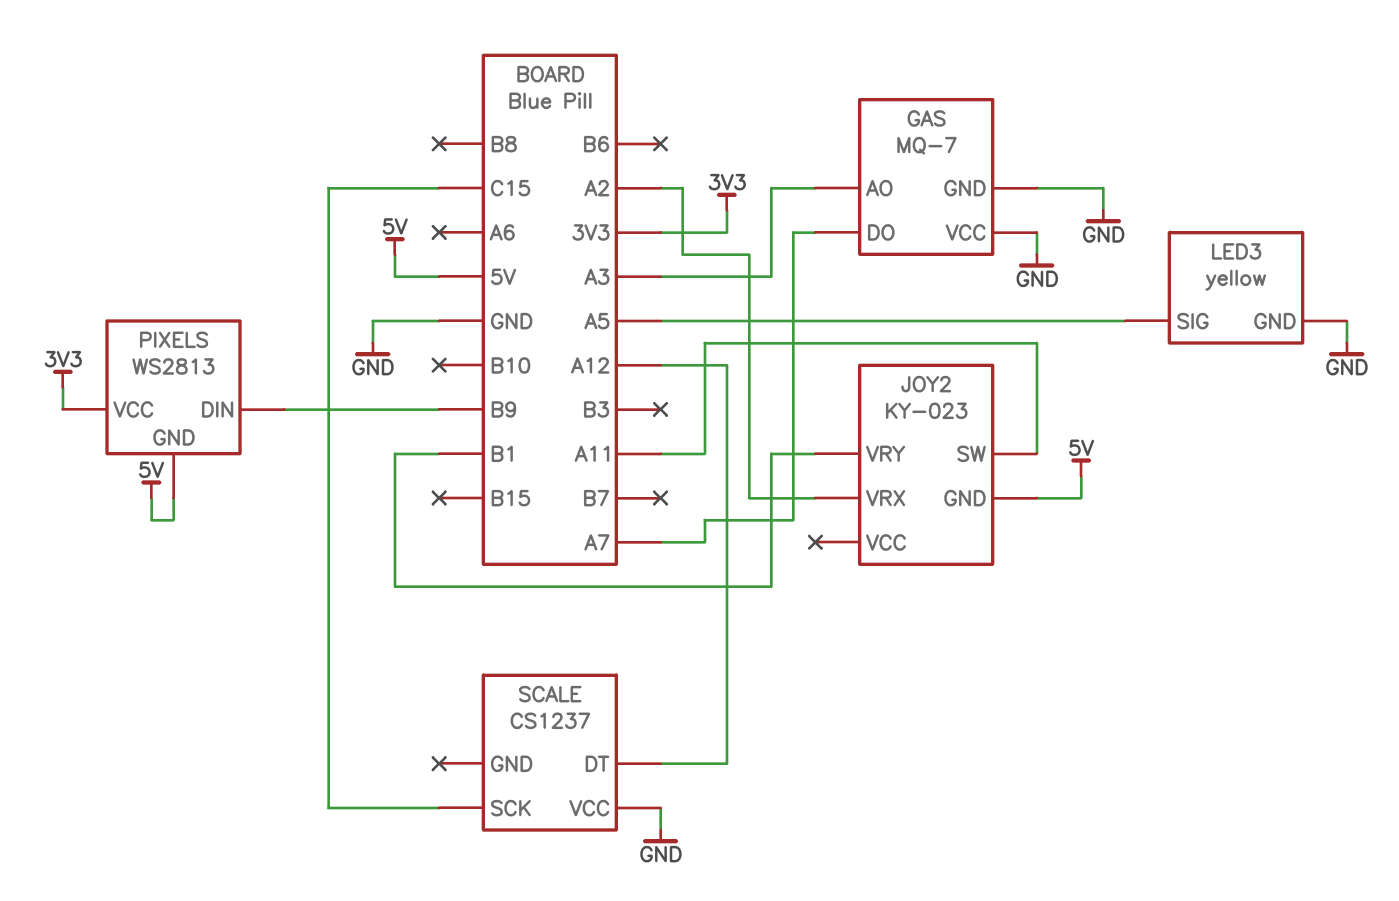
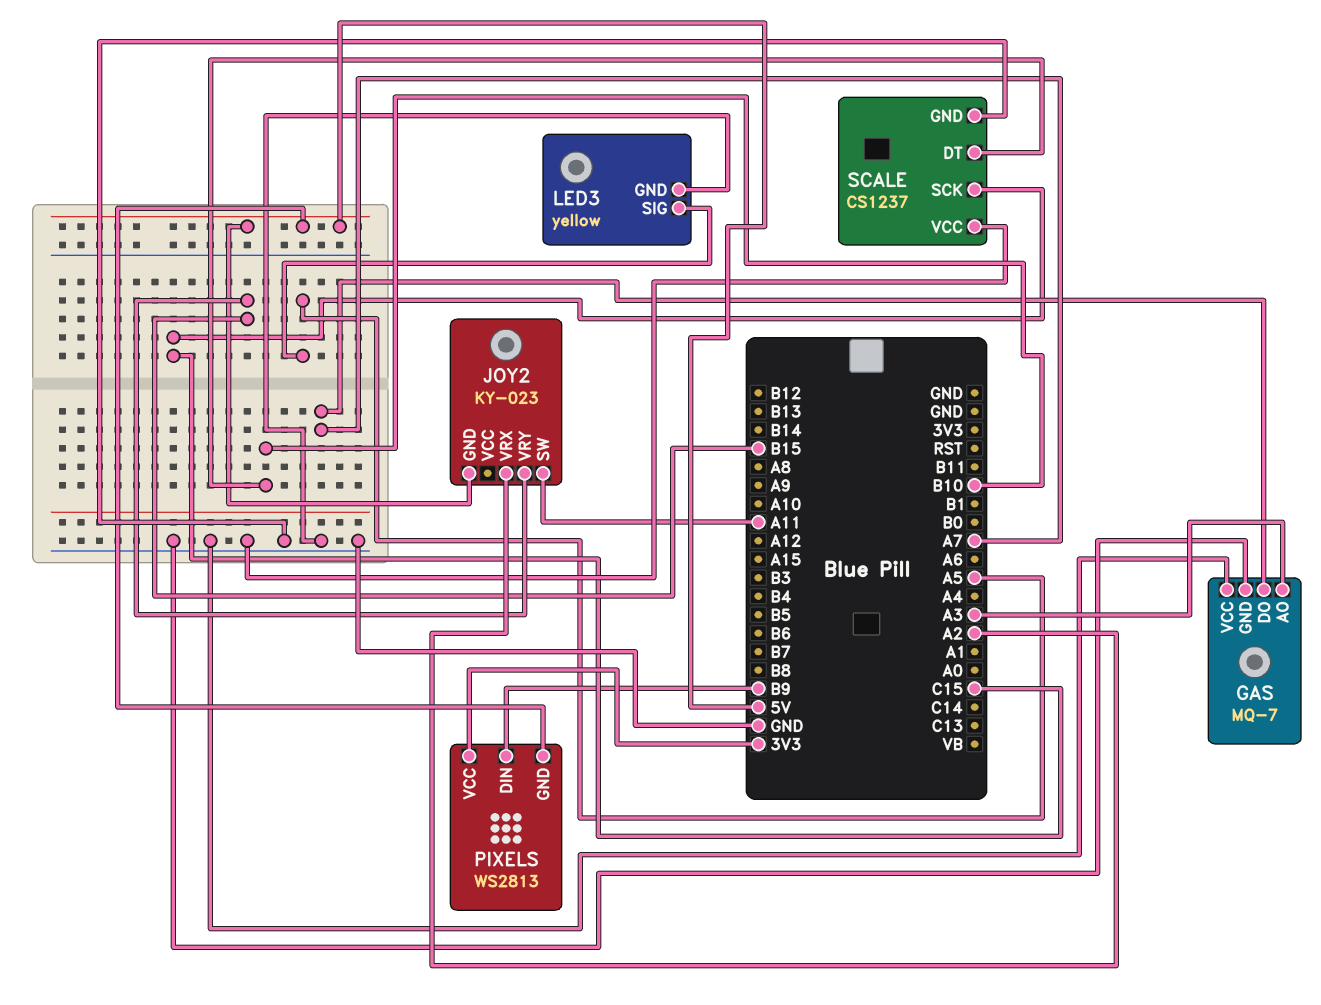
JOY2 pin VRY: B1 -> B15
SCALE pin DT: A12 -> B10
SCALE pin GND: none -> GND

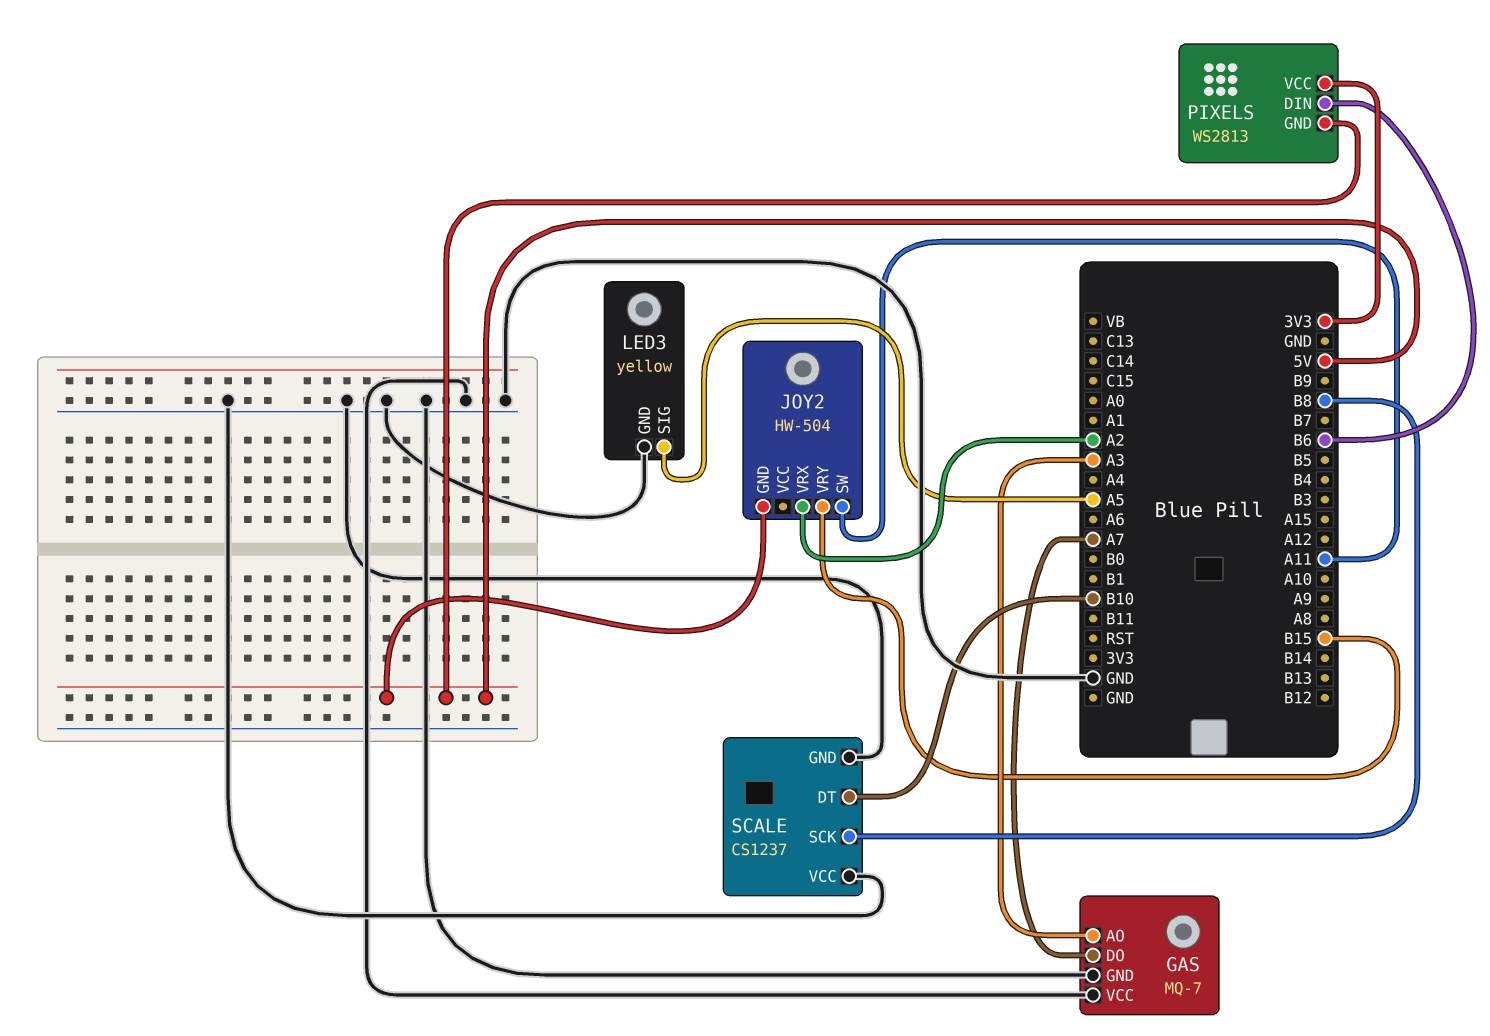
JOY2: KY-023 -> HW-504
PIXELS pin DIN: B9 -> B6
SCALE pin SCK: C15 -> B8

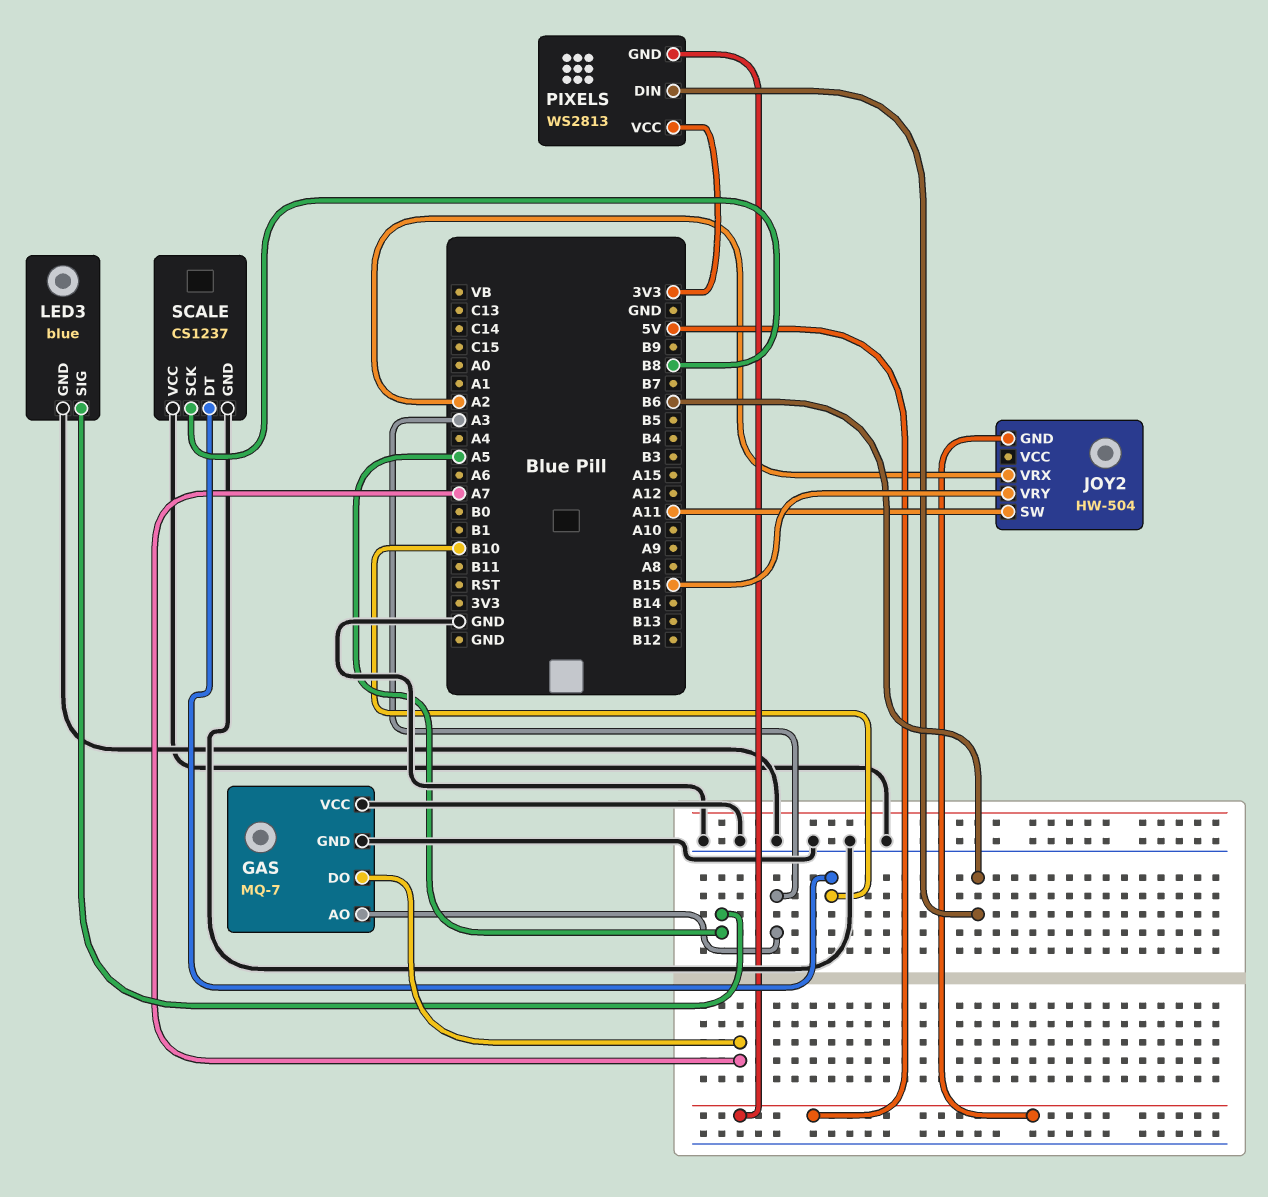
LED3: yellow -> blue

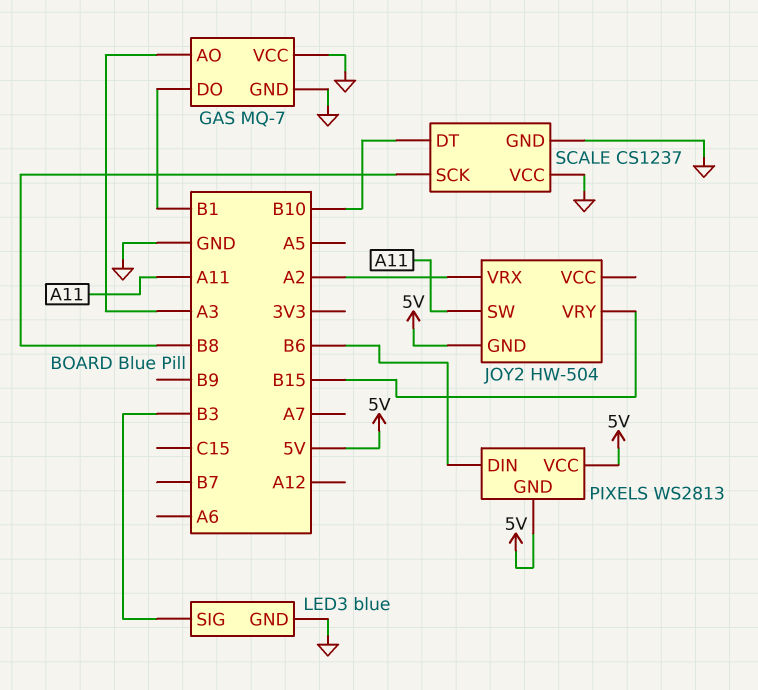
GAS pin DO: A7 -> B1
LED3 pin SIG: A5 -> B3
PIXELS pin VCC: 3V3 -> 5V

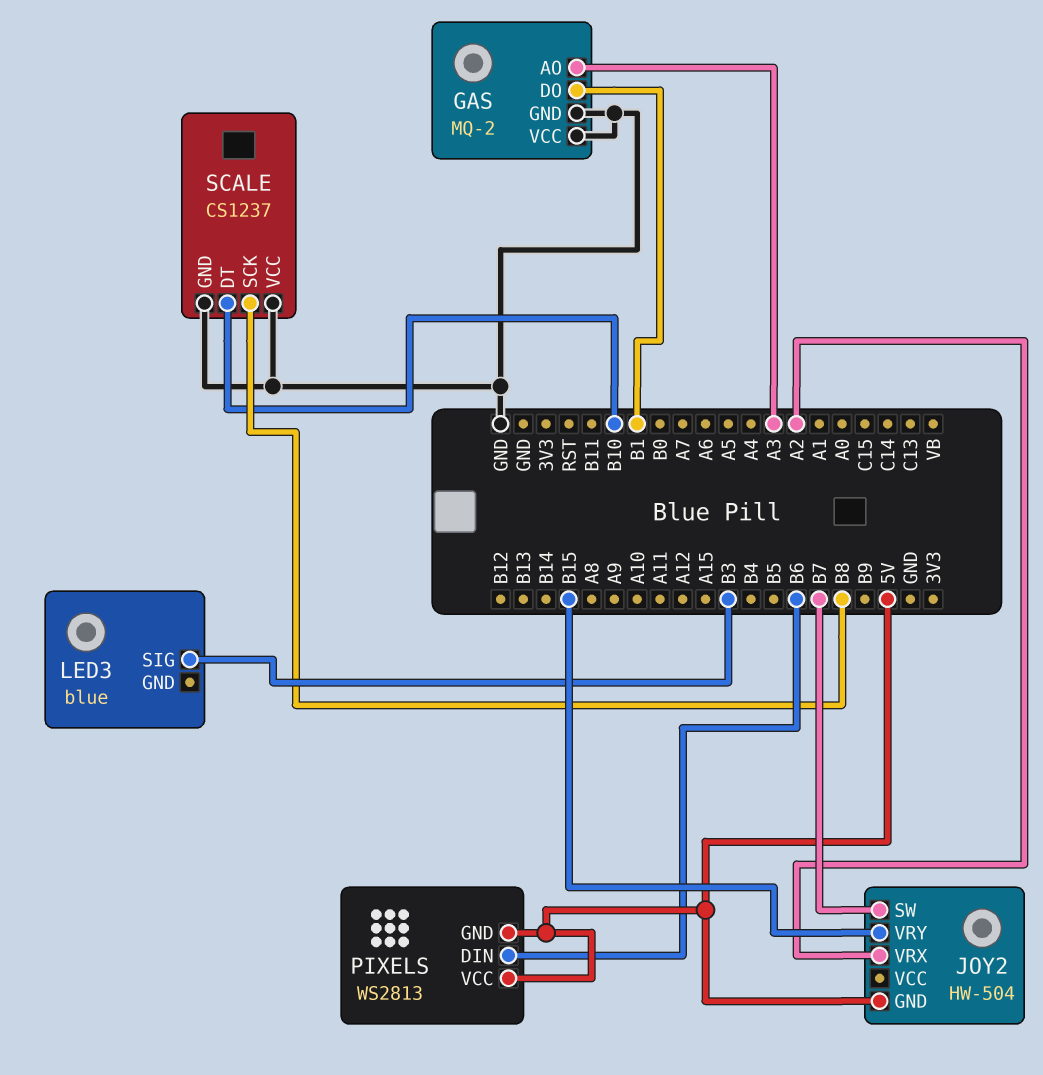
GAS: MQ-7 -> MQ-2
JOY2 pin SW: A11 -> B7
LED3 pin GND: GND -> none

